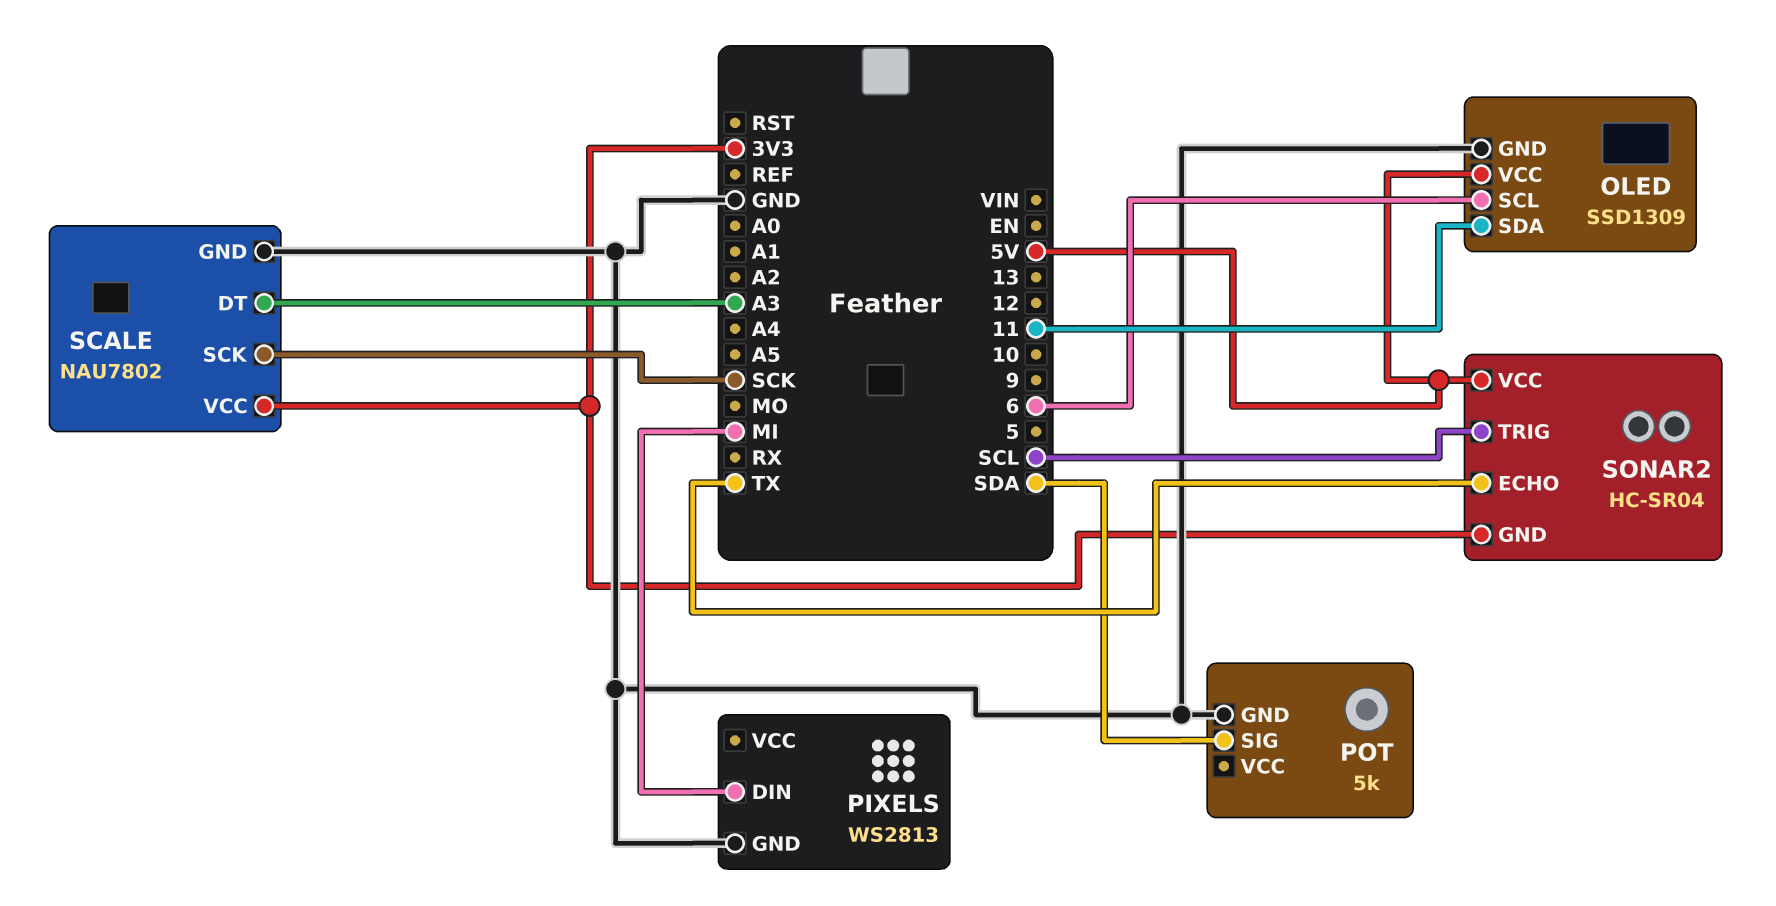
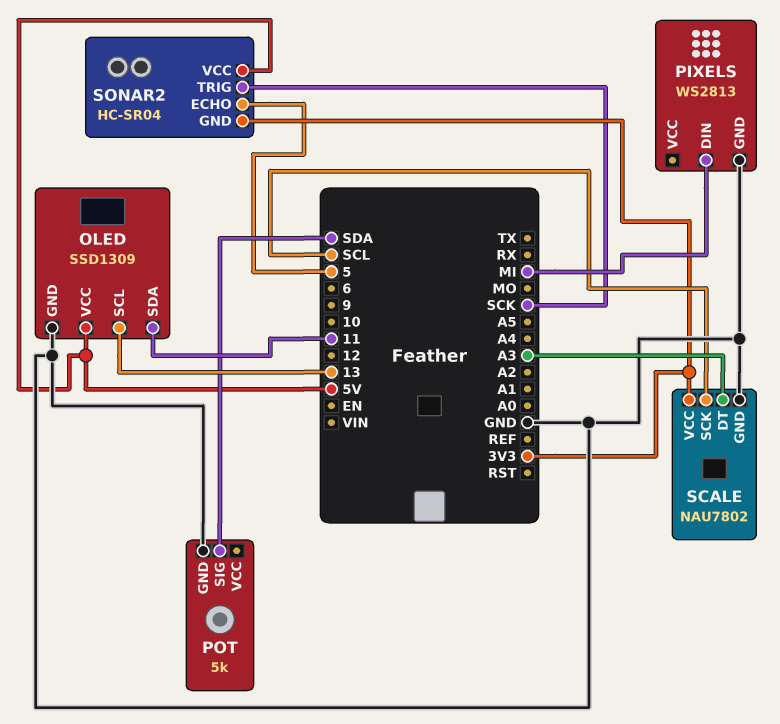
OLED pin SCL: 6 -> 13
SCALE pin SCK: SCK -> SCL
SONAR2 pin ECHO: TX -> 5
SONAR2 pin TRIG: SCL -> SCK

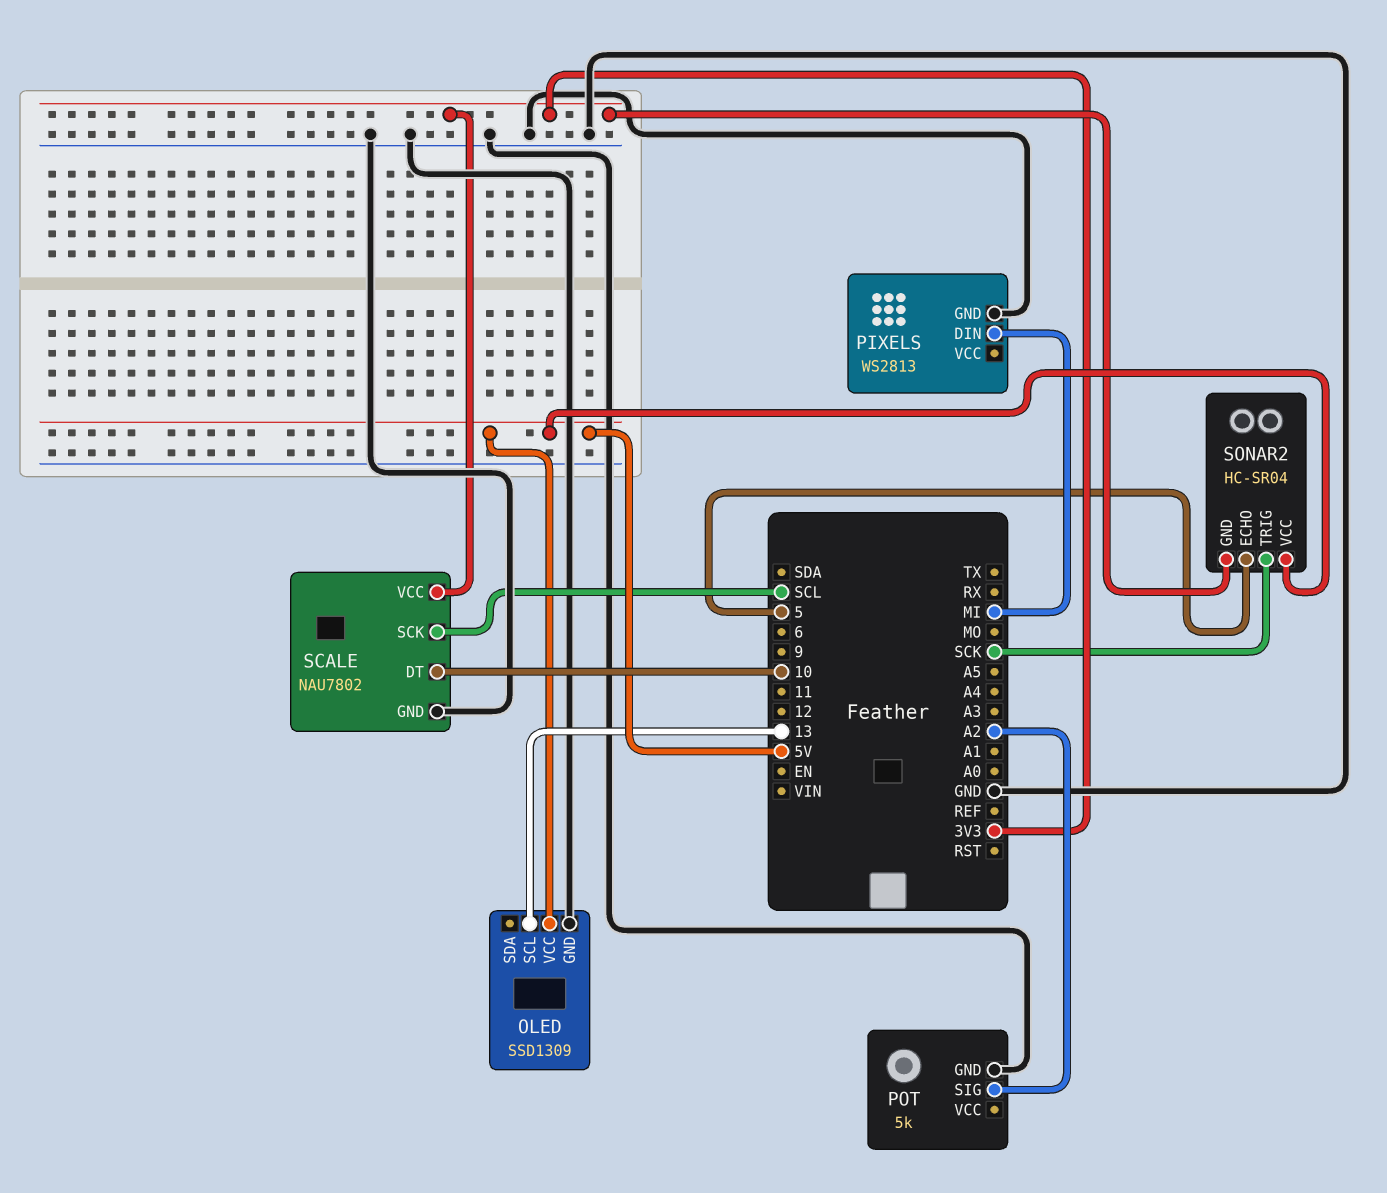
OLED pin SDA: 11 -> none
POT pin SIG: SDA -> A2
SCALE pin DT: A3 -> 10

